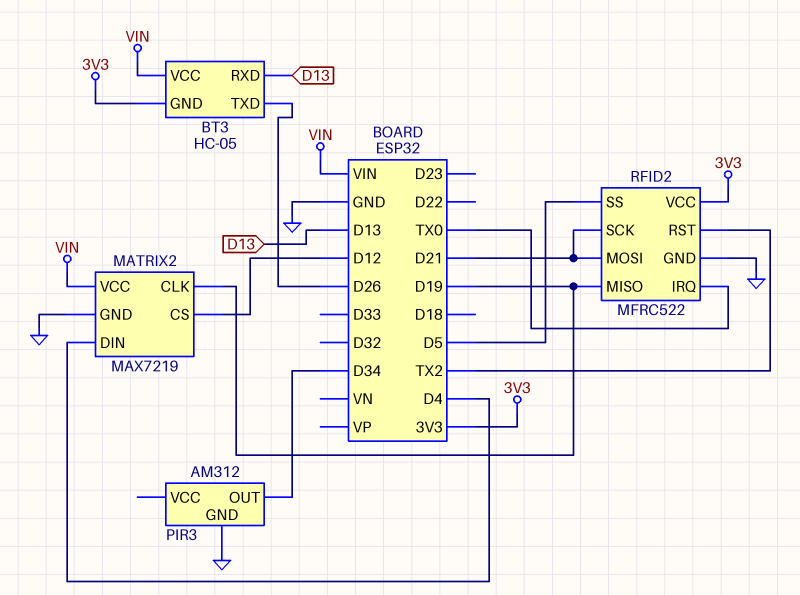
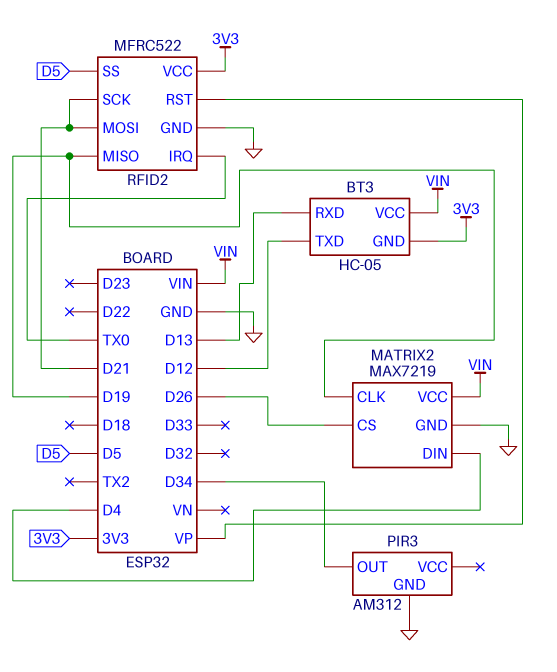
BT3 pin TXD: D26 -> D12
MATRIX2 pin CS: D12 -> D26
RFID2 pin RST: TX2 -> VP

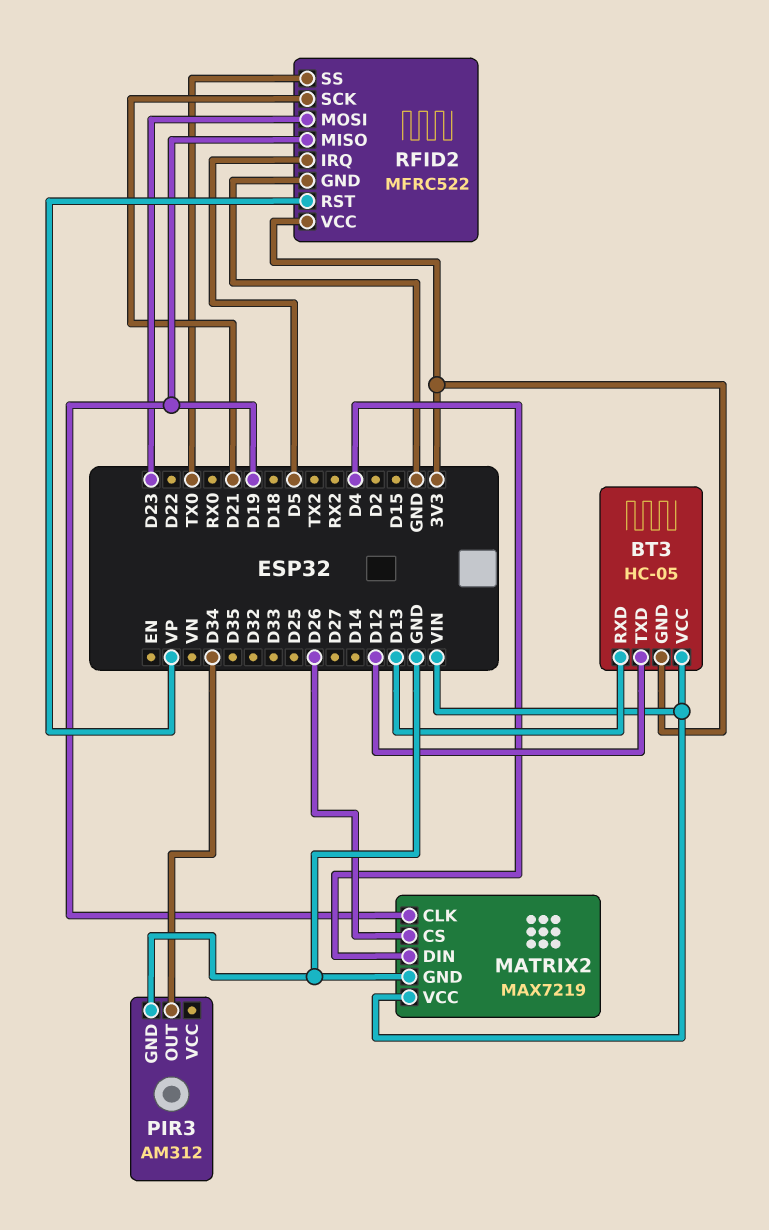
RFID2 pin IRQ: TX0 -> D5
RFID2 pin MOSI: D21 -> D23
RFID2 pin SS: D5 -> TX0

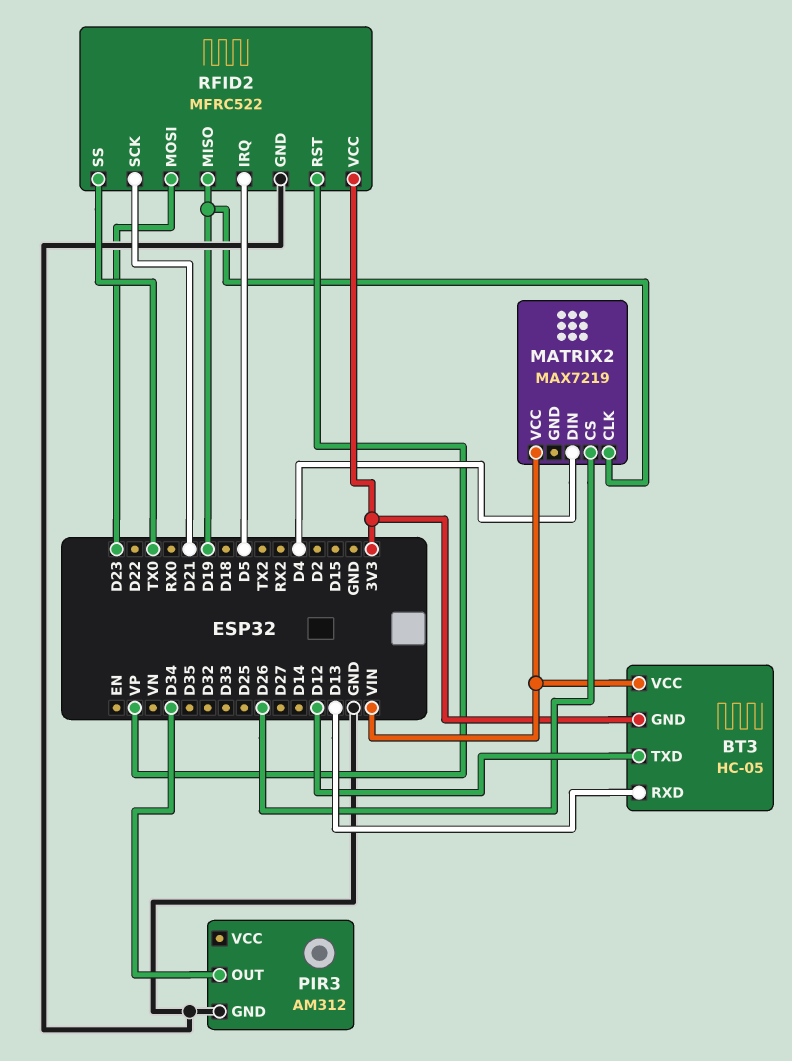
MATRIX2 pin GND: GND -> none

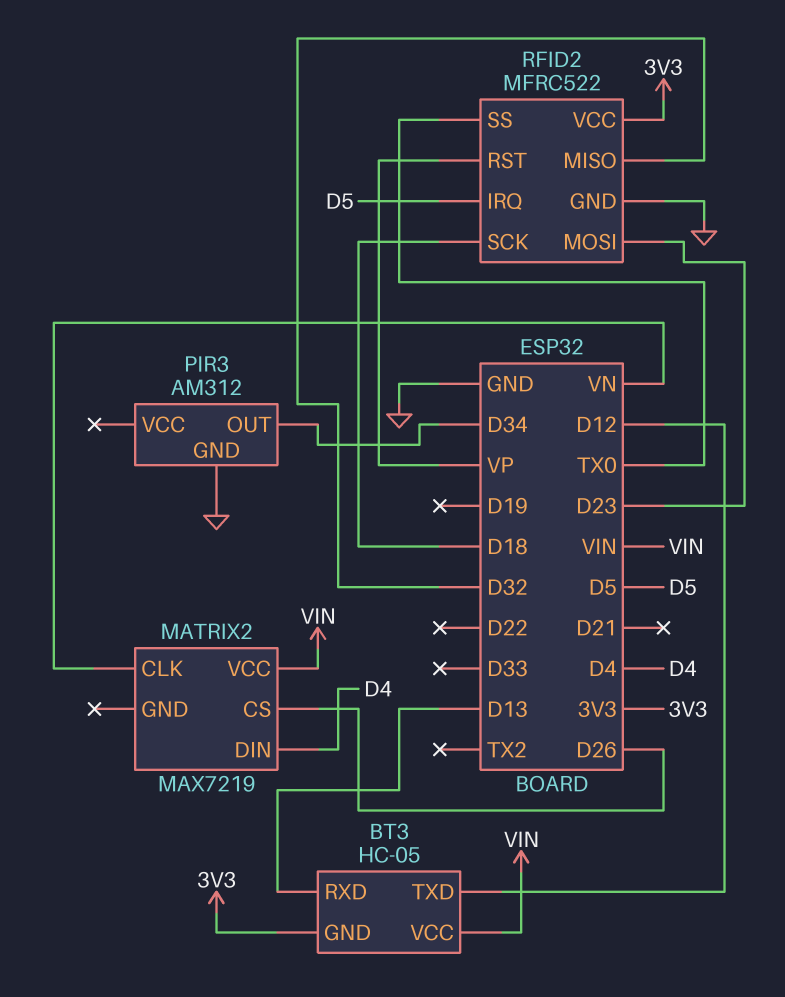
MATRIX2 pin CLK: D19 -> VN
RFID2 pin MISO: D19 -> D32
RFID2 pin SCK: D21 -> D18

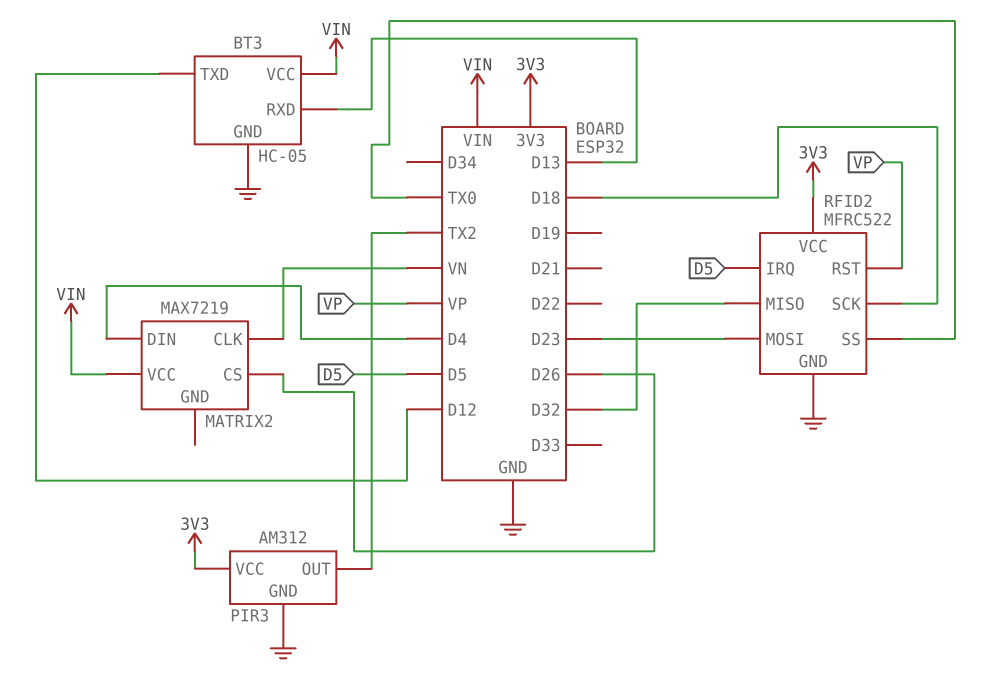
BT3 pin GND: 3V3 -> GND
PIR3 pin OUT: D34 -> TX2
PIR3 pin VCC: none -> 3V3

